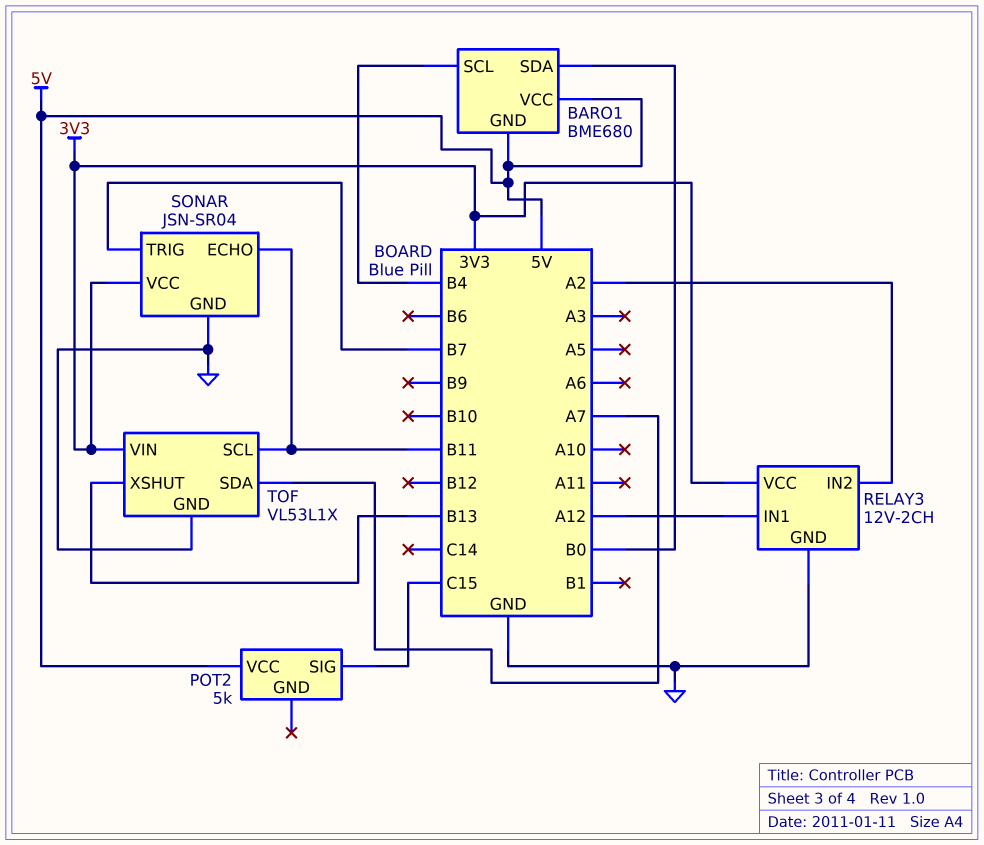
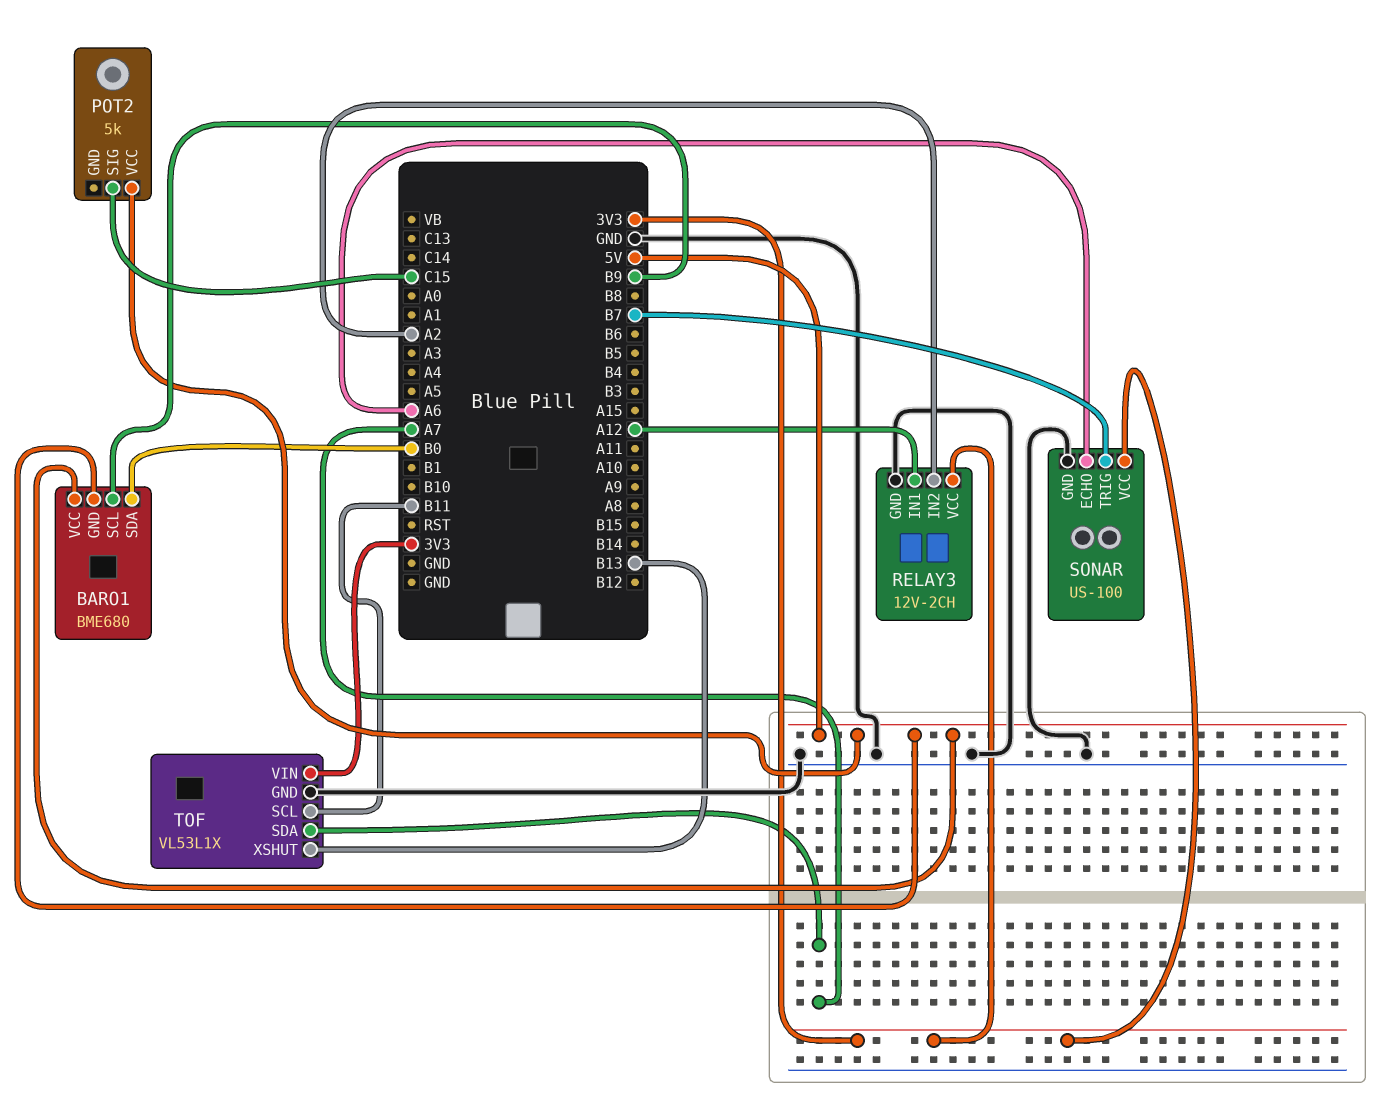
BARO1 pin SCL: B4 -> B9
SONAR: JSN-SR04 -> US-100
SONAR pin ECHO: B11 -> A6

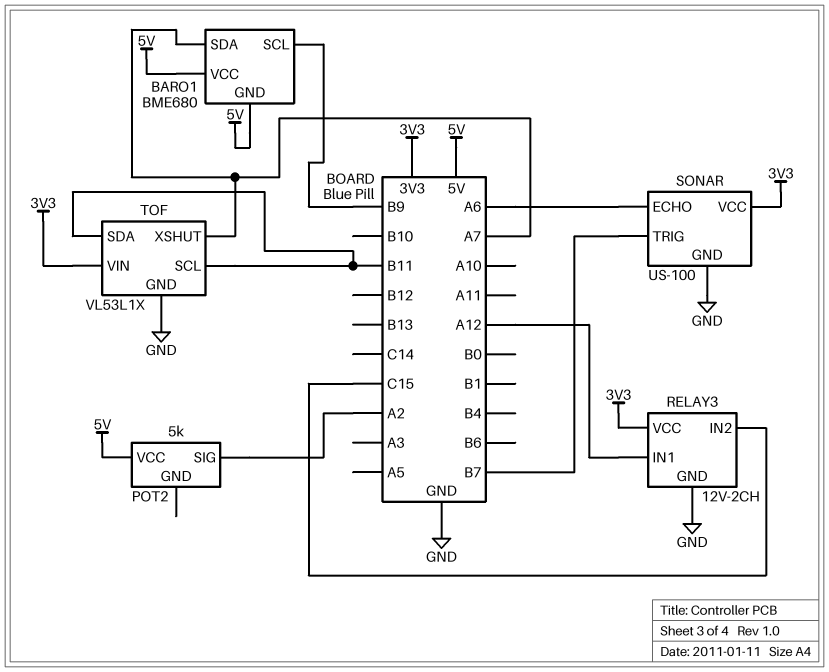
BARO1 pin SDA: B0 -> A7
POT2 pin SIG: C15 -> A2
RELAY3 pin IN2: A2 -> C15
TOF pin SDA: A7 -> B11
TOF pin XSHUT: B13 -> A7

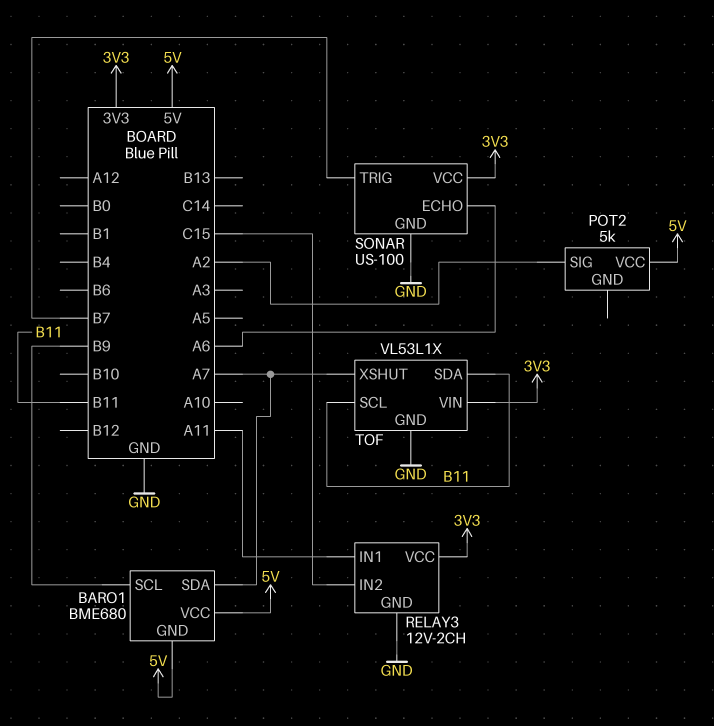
RELAY3 pin IN1: A12 -> A11

